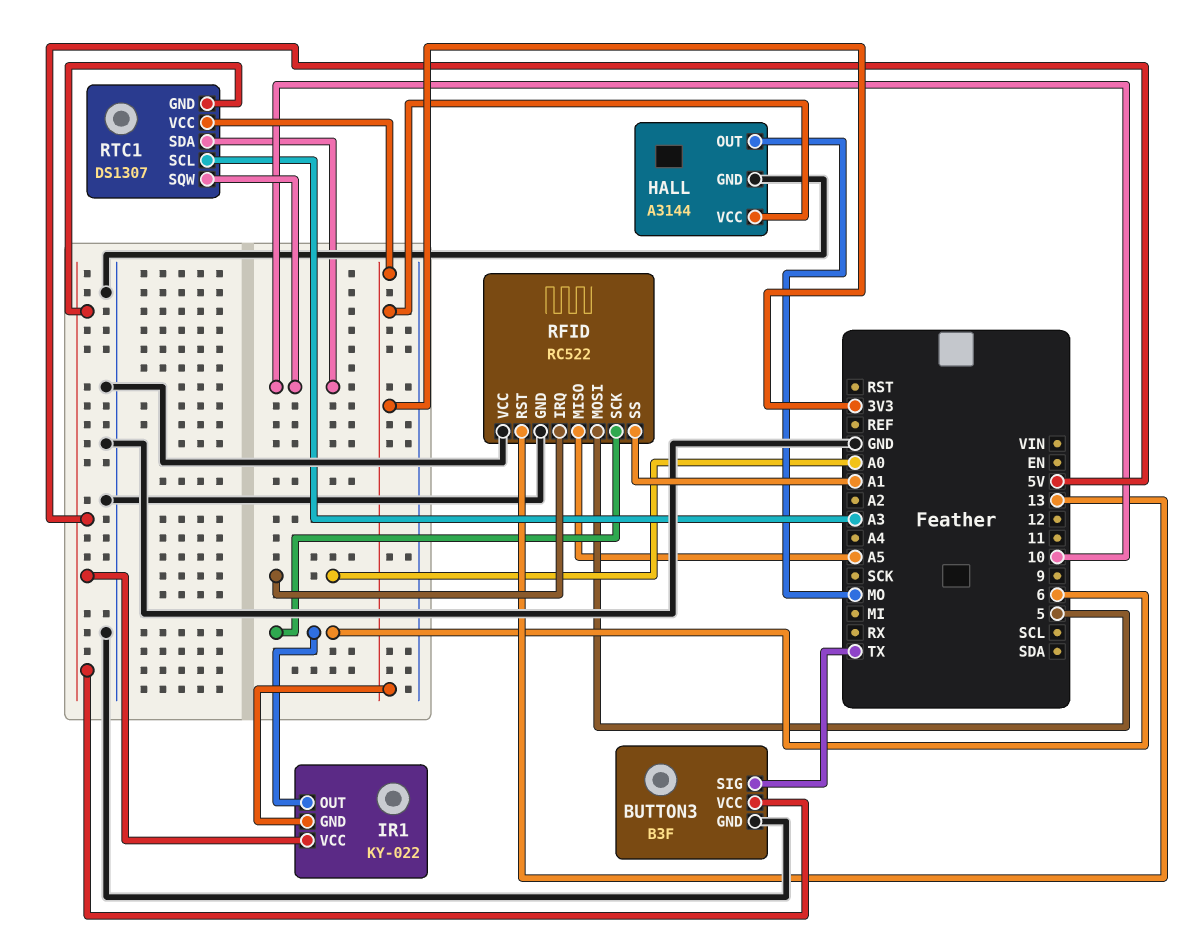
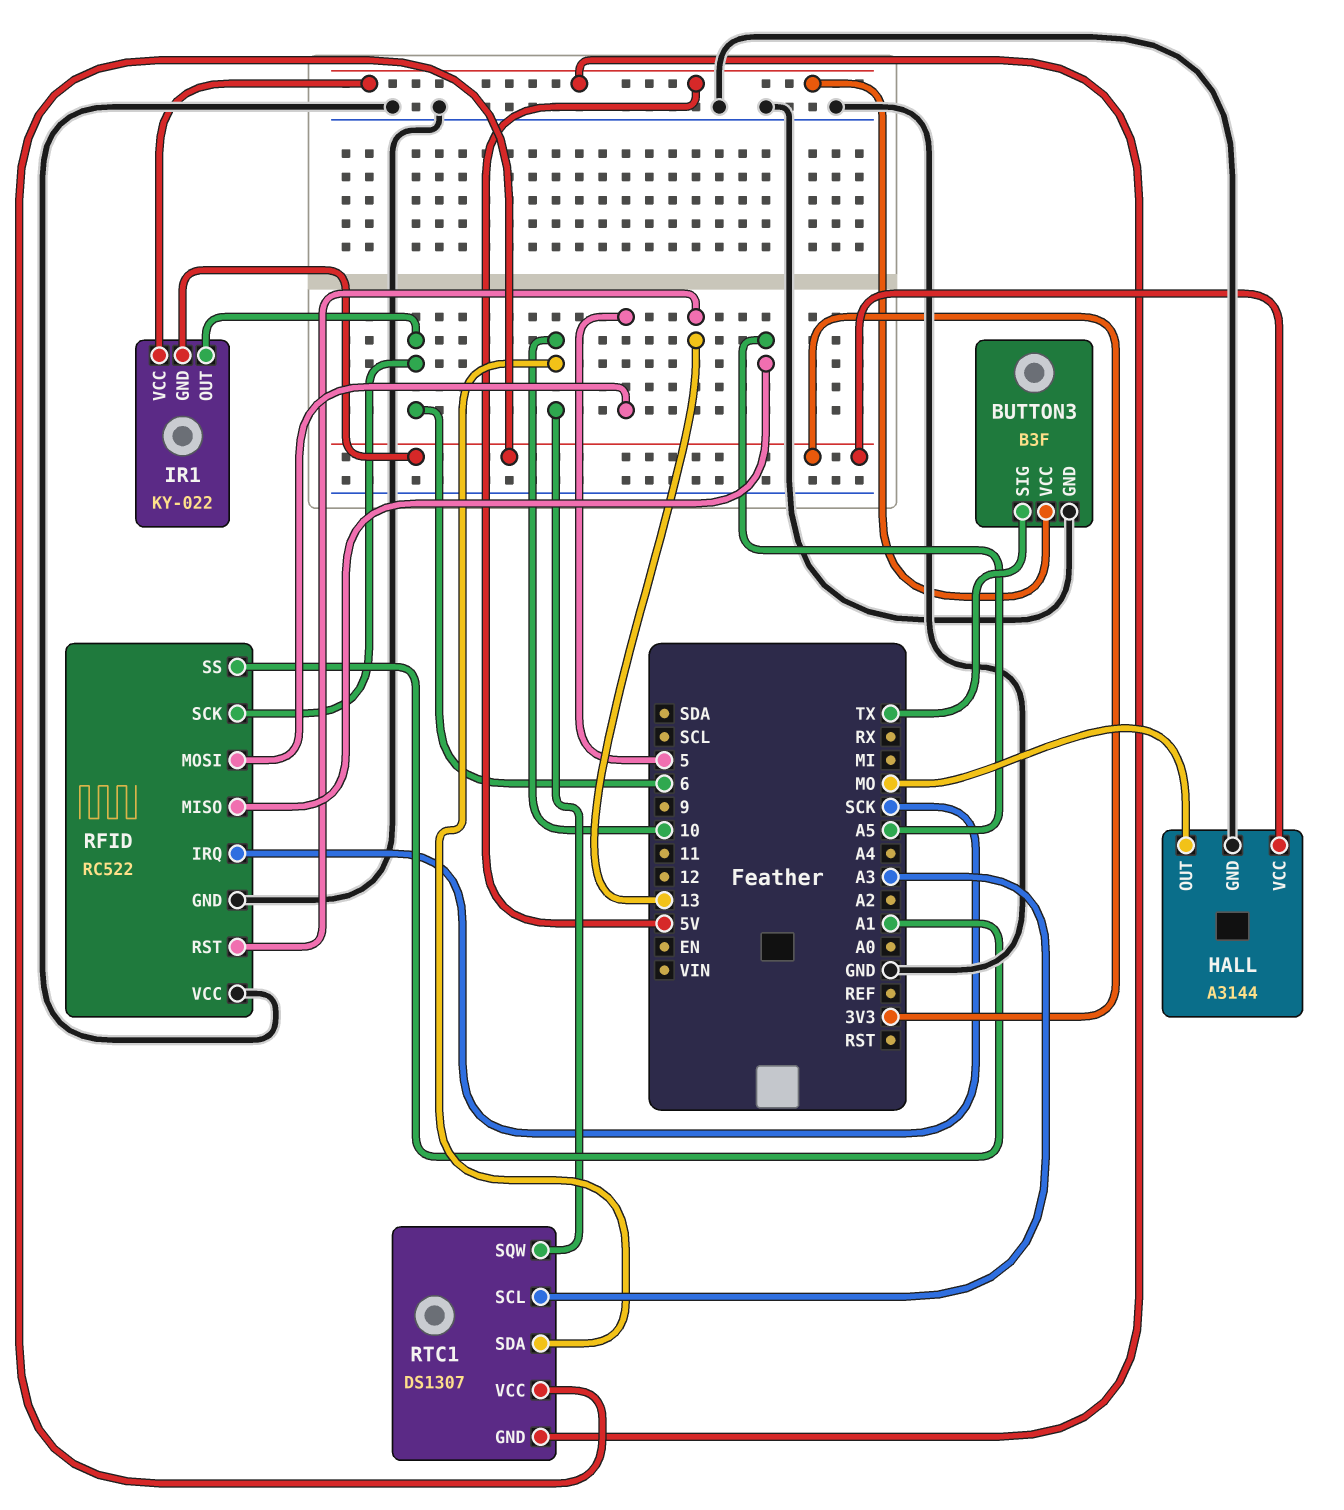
RFID pin IRQ: A0 -> SCK

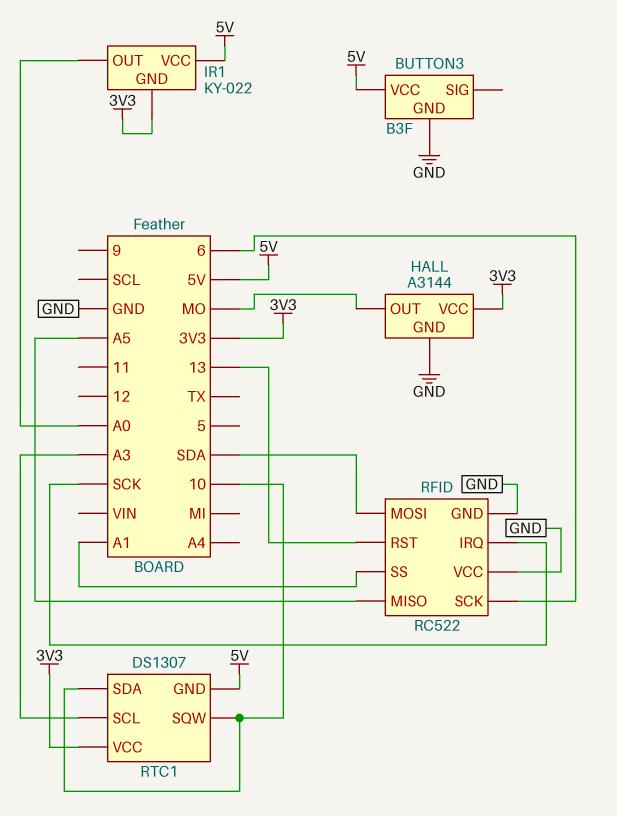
BUTTON3 pin SIG: TX -> none
IR1 pin OUT: 6 -> A0
RFID pin MOSI: 5 -> SDA

